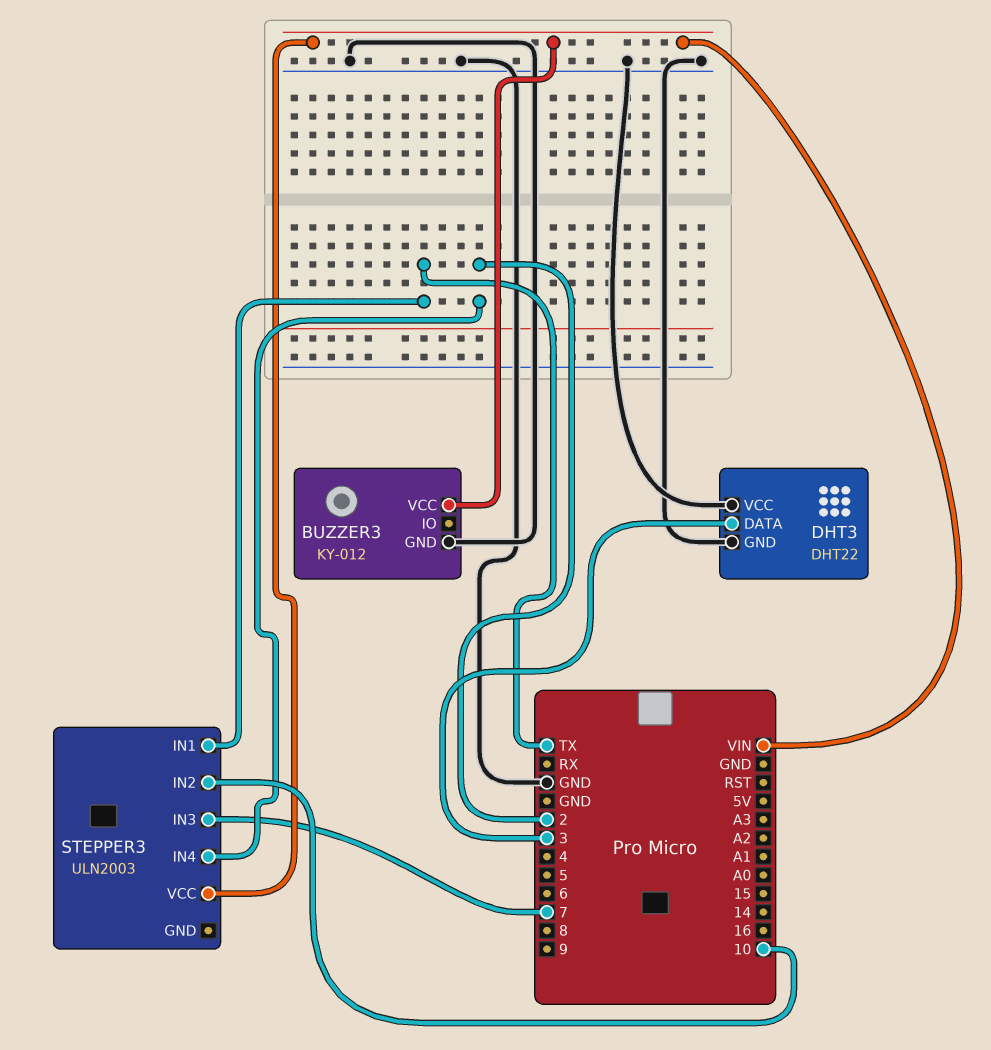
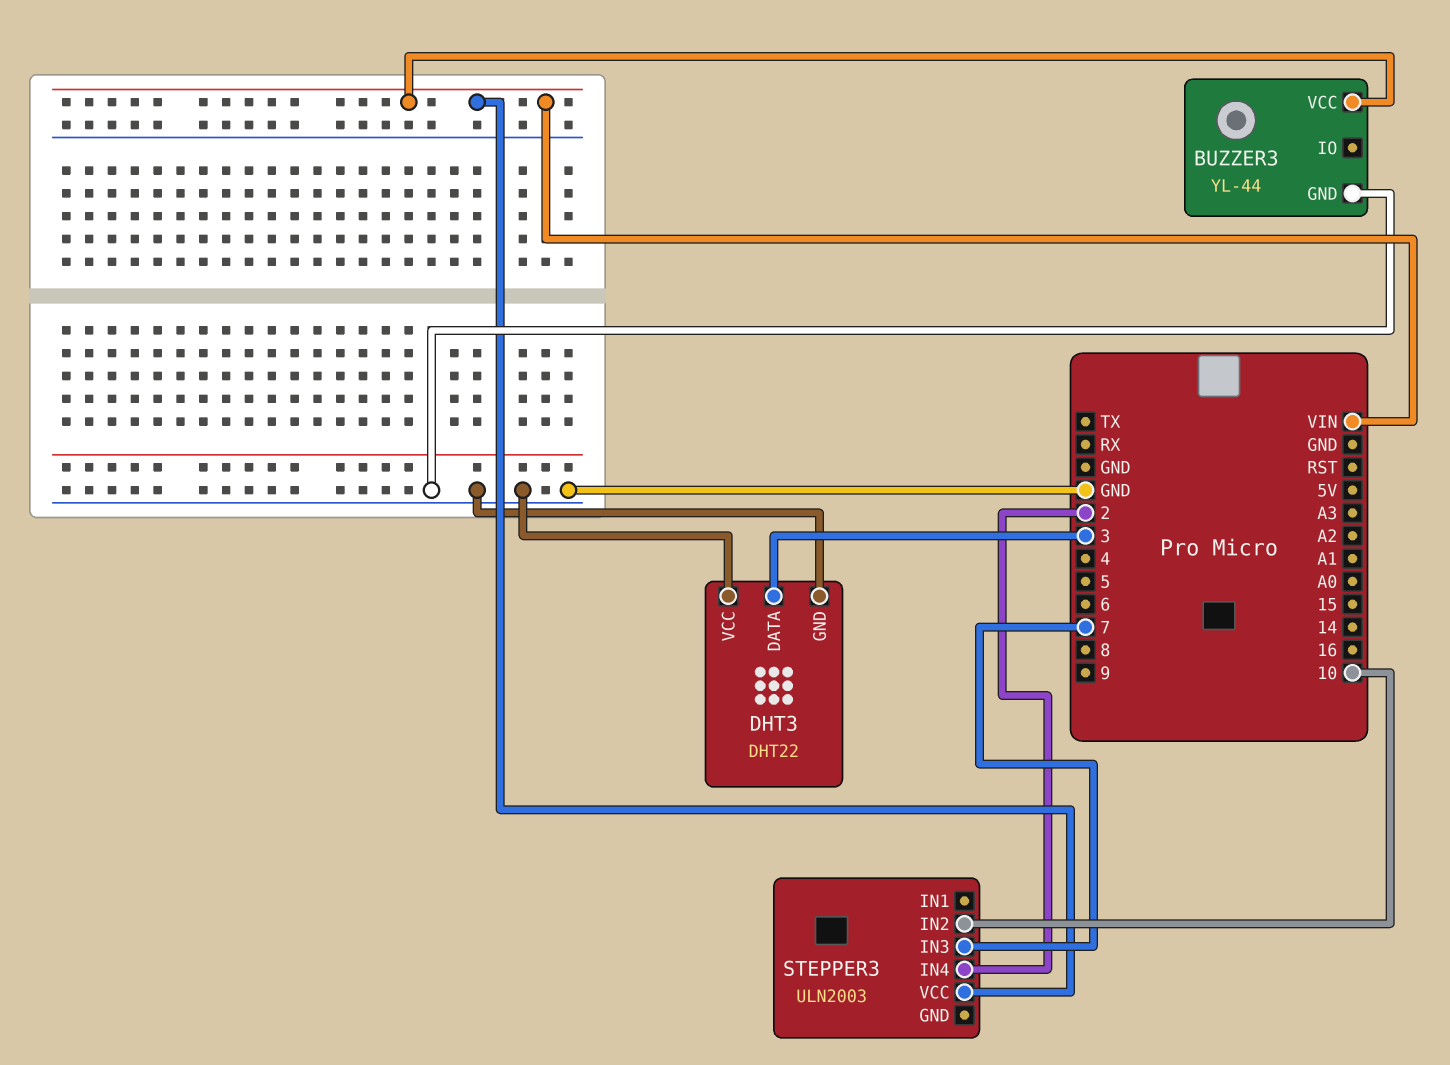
BUZZER3: KY-012 -> YL-44
STEPPER3 pin IN1: TX -> none

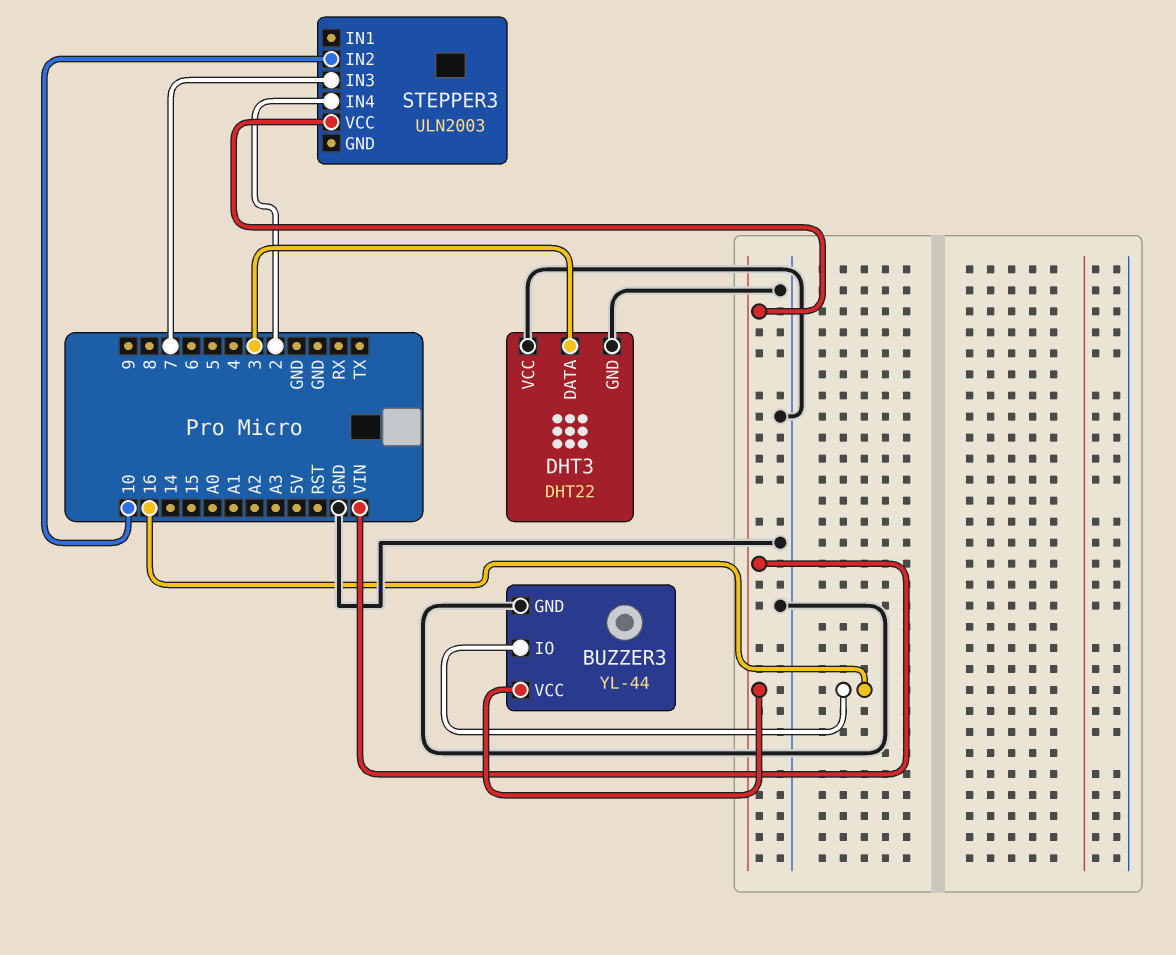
BUZZER3 pin IO: none -> 16

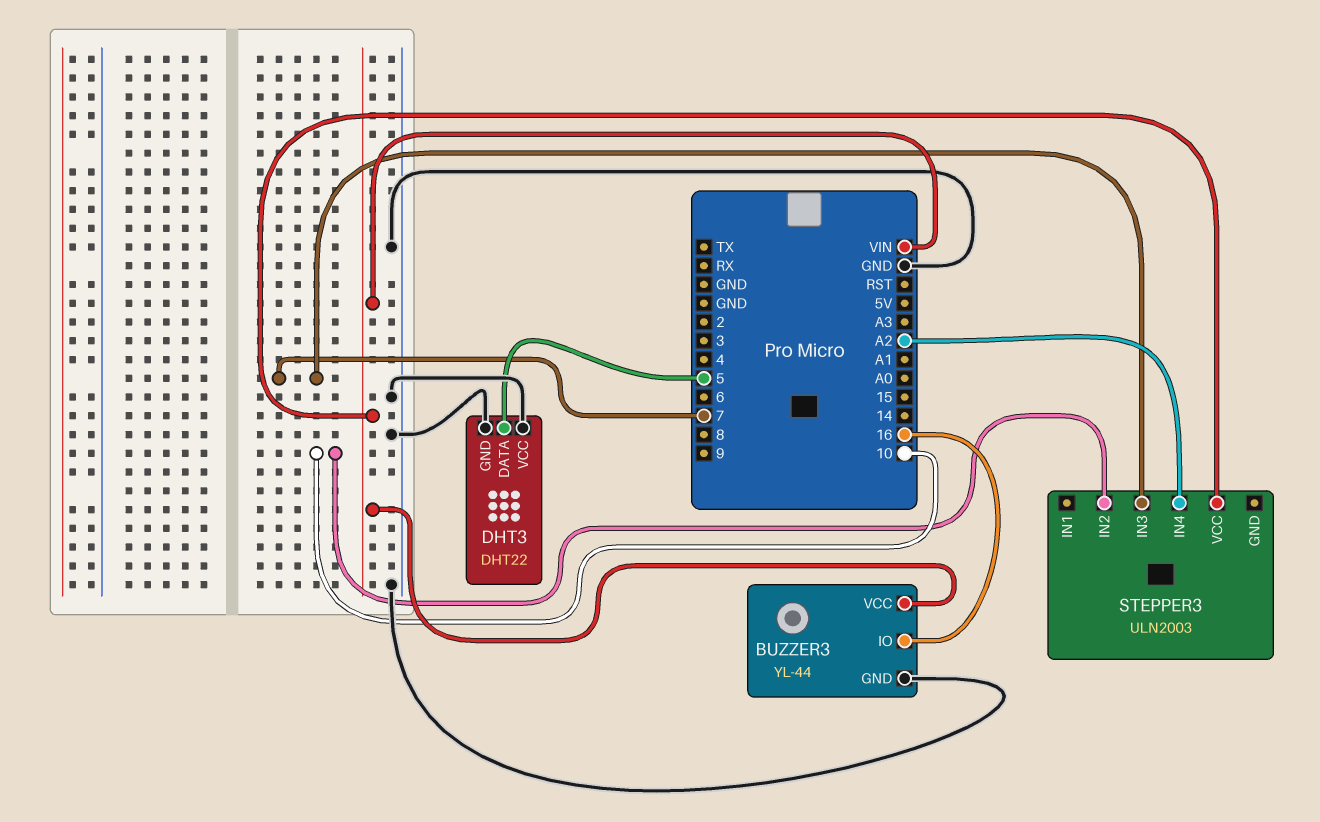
DHT3 pin DATA: 3 -> 5
STEPPER3 pin IN4: 2 -> A2

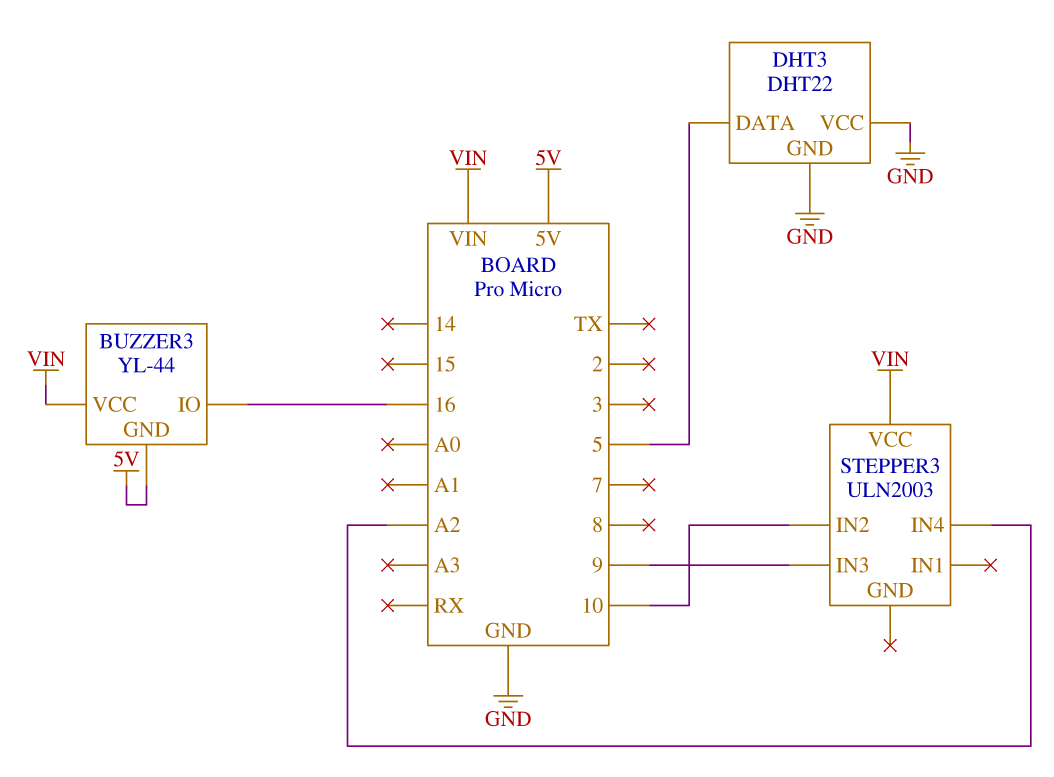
BUZZER3 pin GND: GND -> 5V
STEPPER3 pin IN3: 7 -> 9

